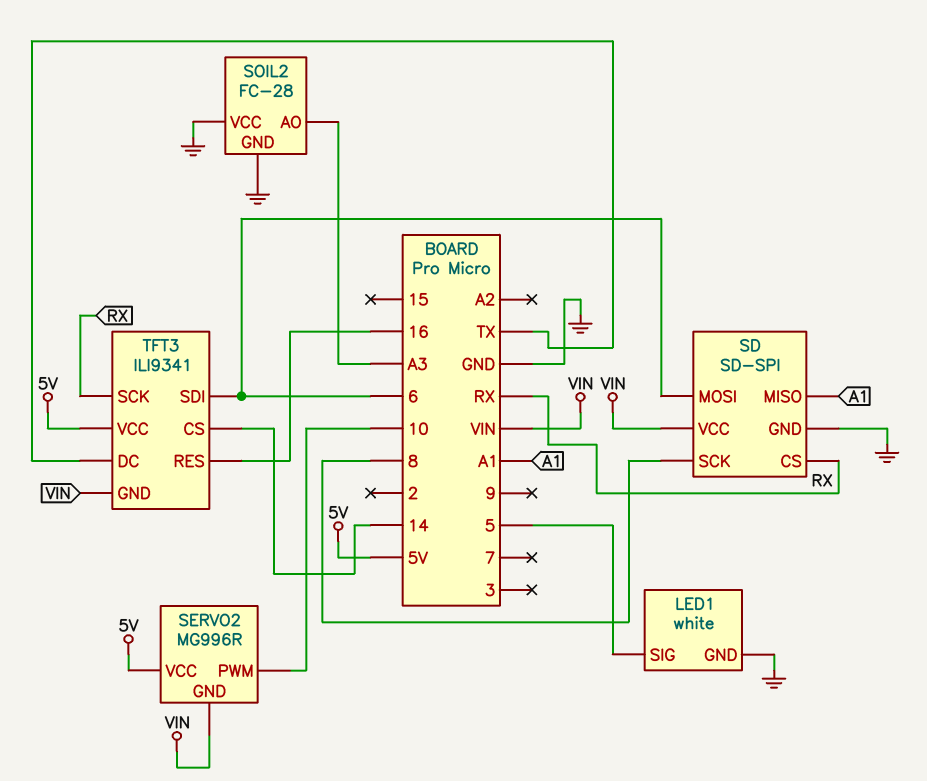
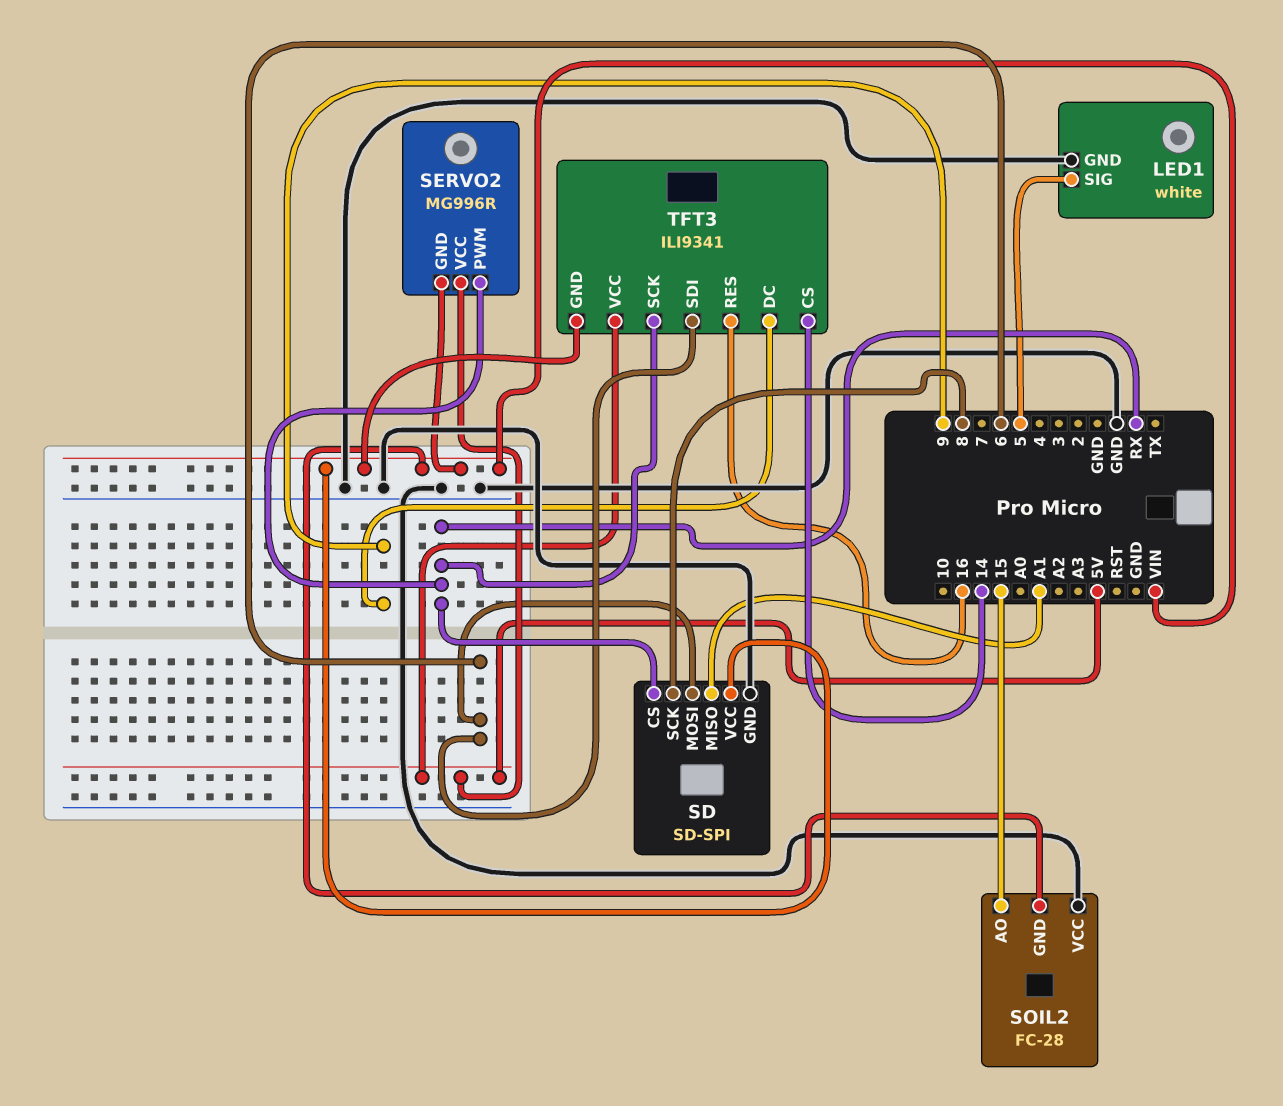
SERVO2 pin PWM: 10 -> RX
SOIL2 pin AO: A3 -> 15
SOIL2 pin GND: GND -> VIN
TFT3 pin DC: TX -> 9

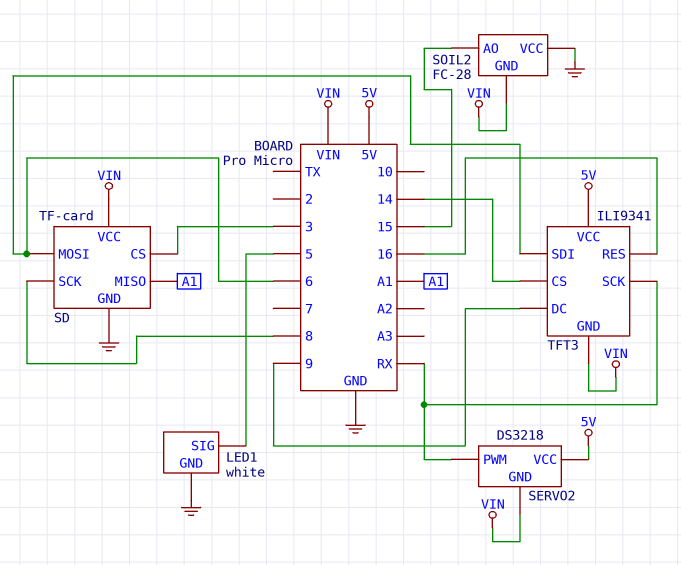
SD: SD-SPI -> TF-card
SD pin CS: RX -> 3
SERVO2: MG996R -> DS3218

